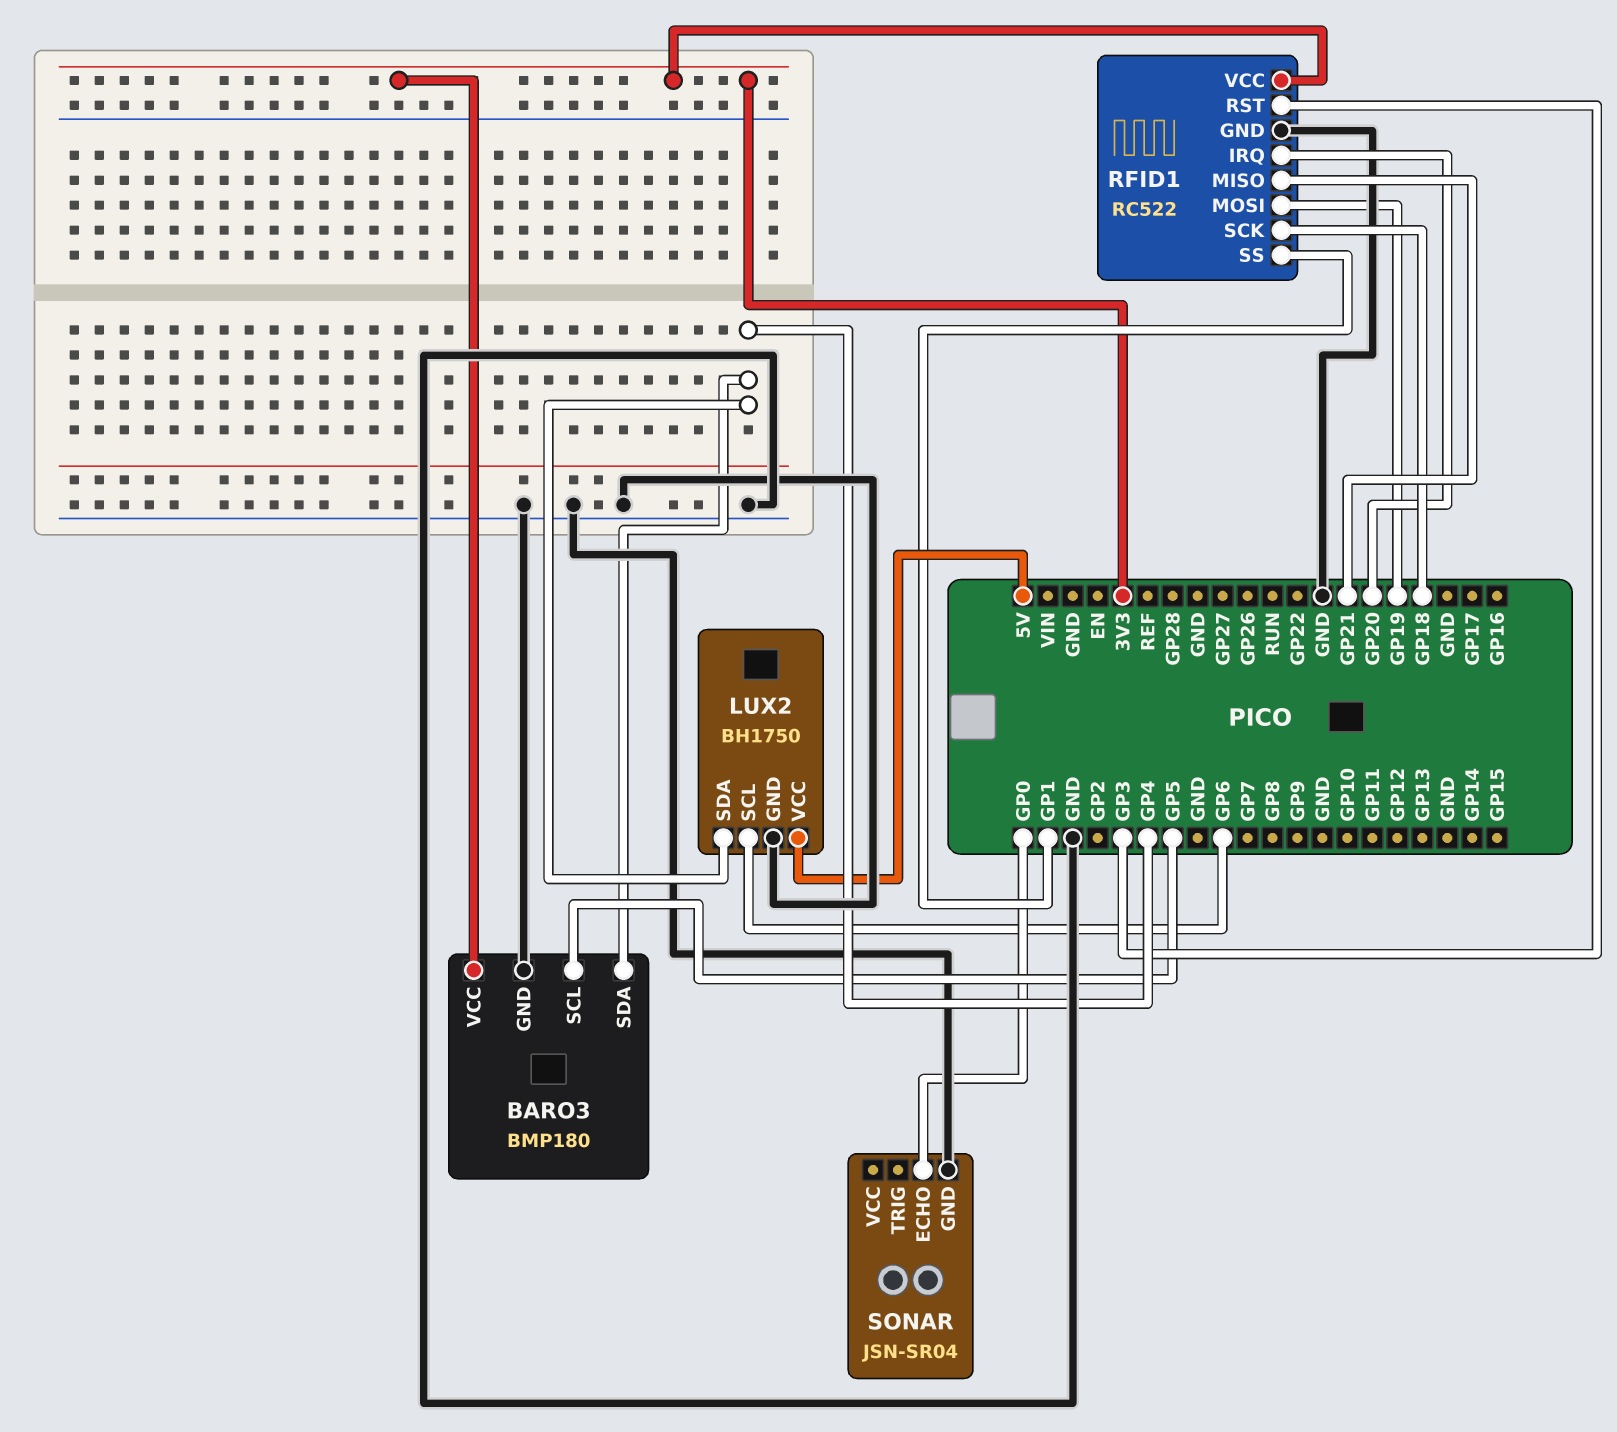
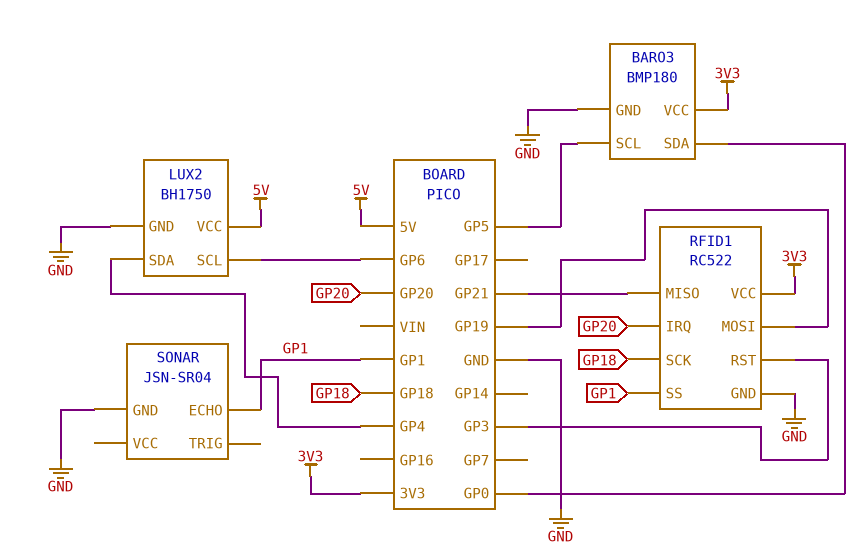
BARO3 pin SDA: GP4 -> GP0
SONAR pin ECHO: GP0 -> GP1

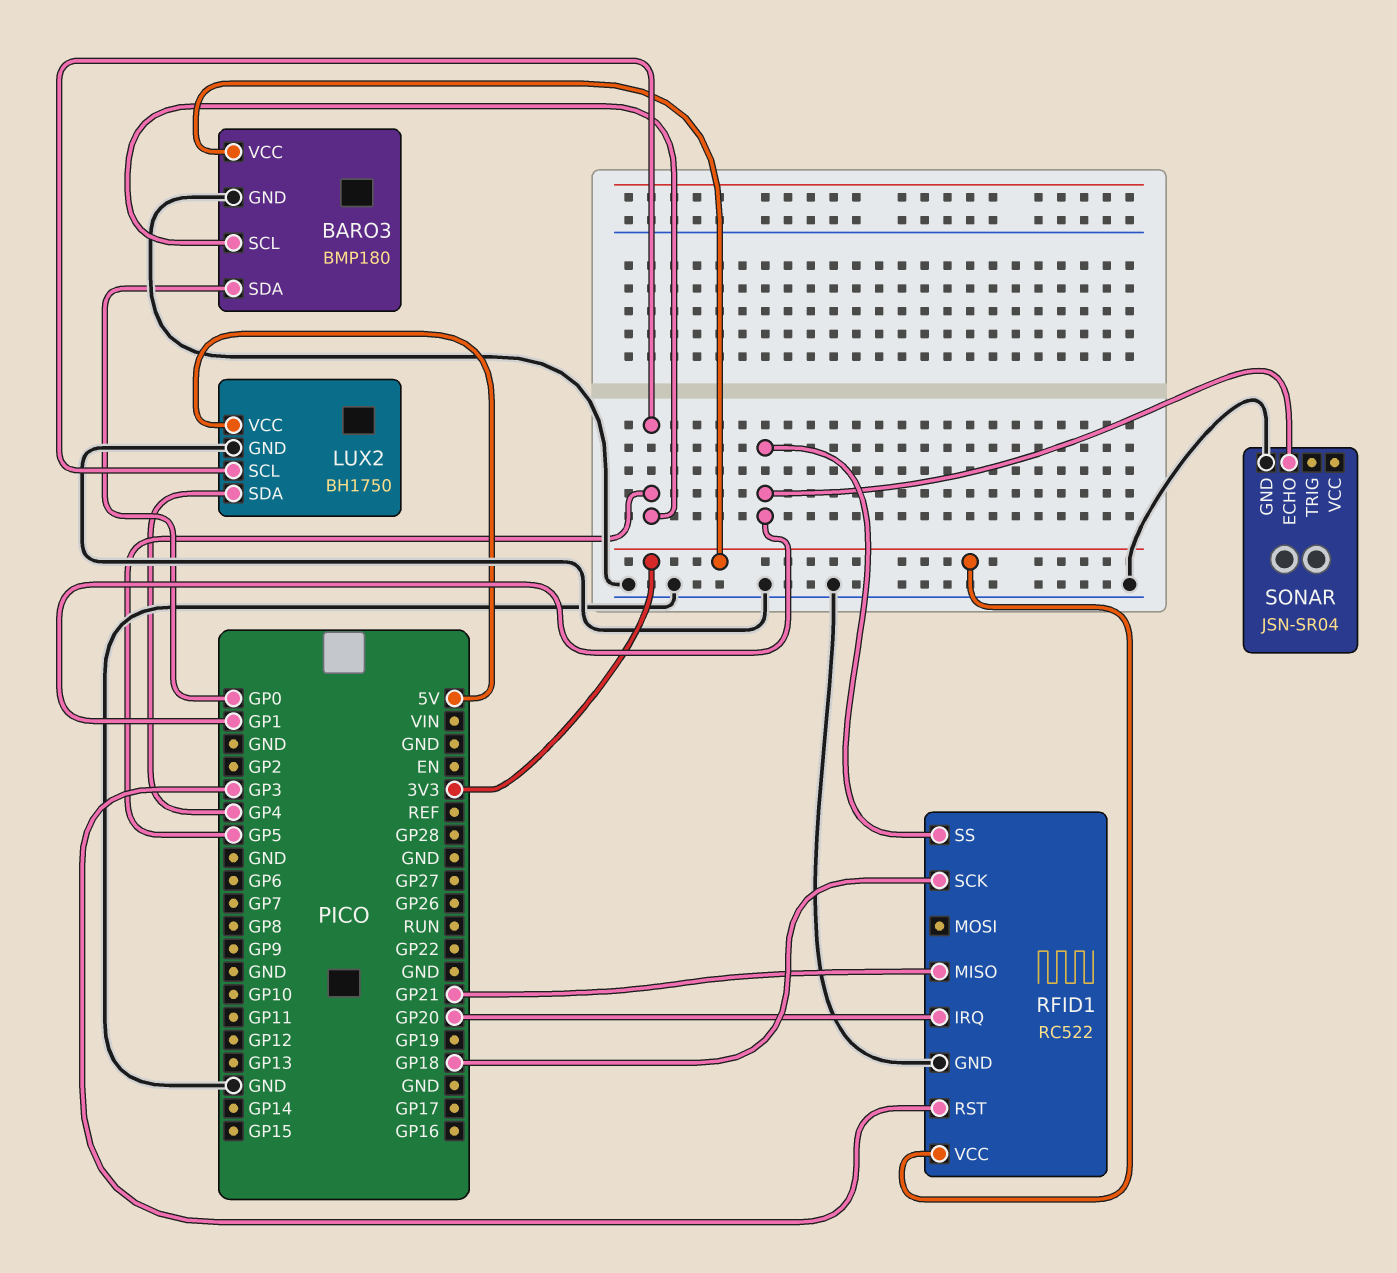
LUX2 pin SCL: GP6 -> GP5
RFID1 pin MOSI: GP19 -> none

